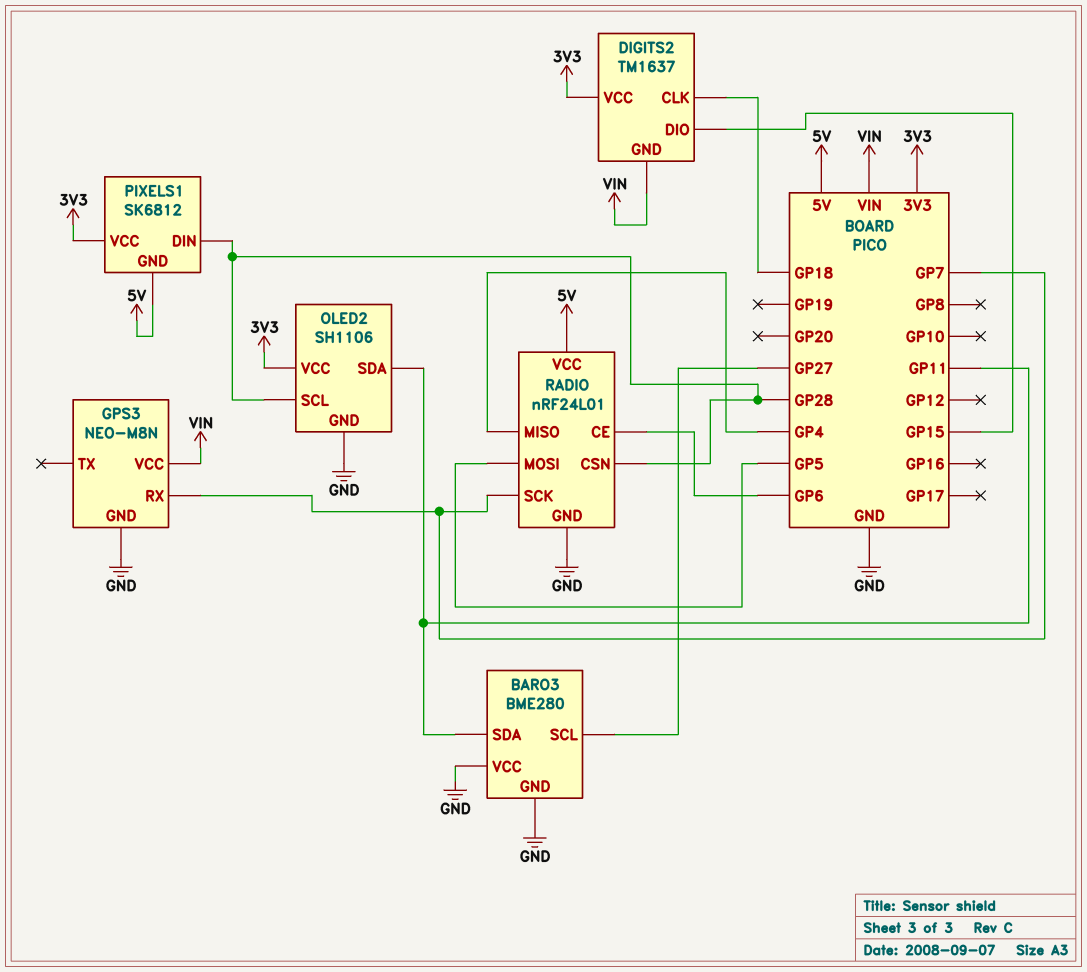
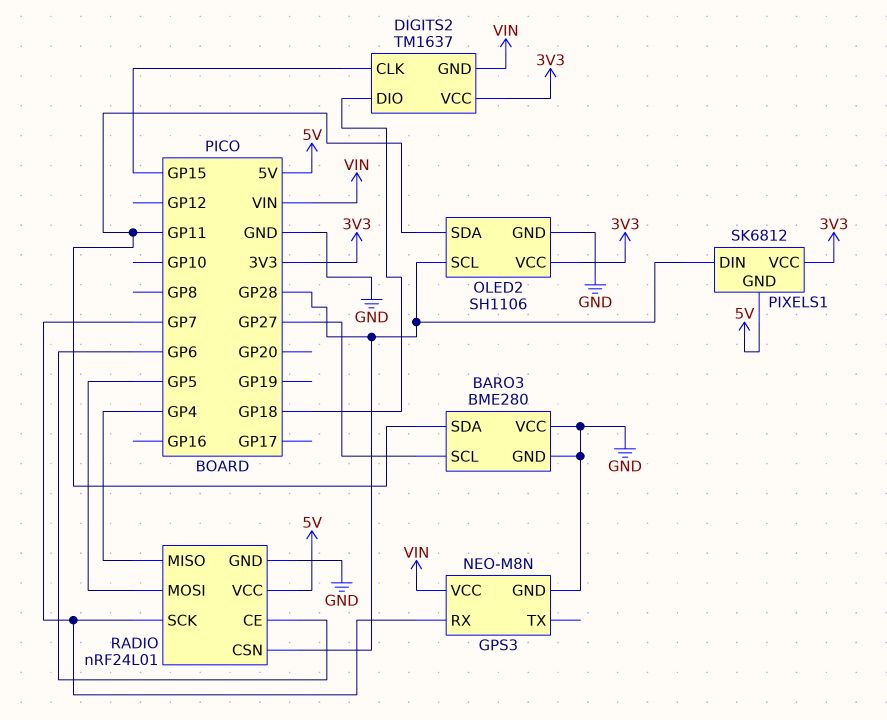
DIGITS2 pin CLK: GP18 -> GP15
DIGITS2 pin DIO: GP15 -> GP18

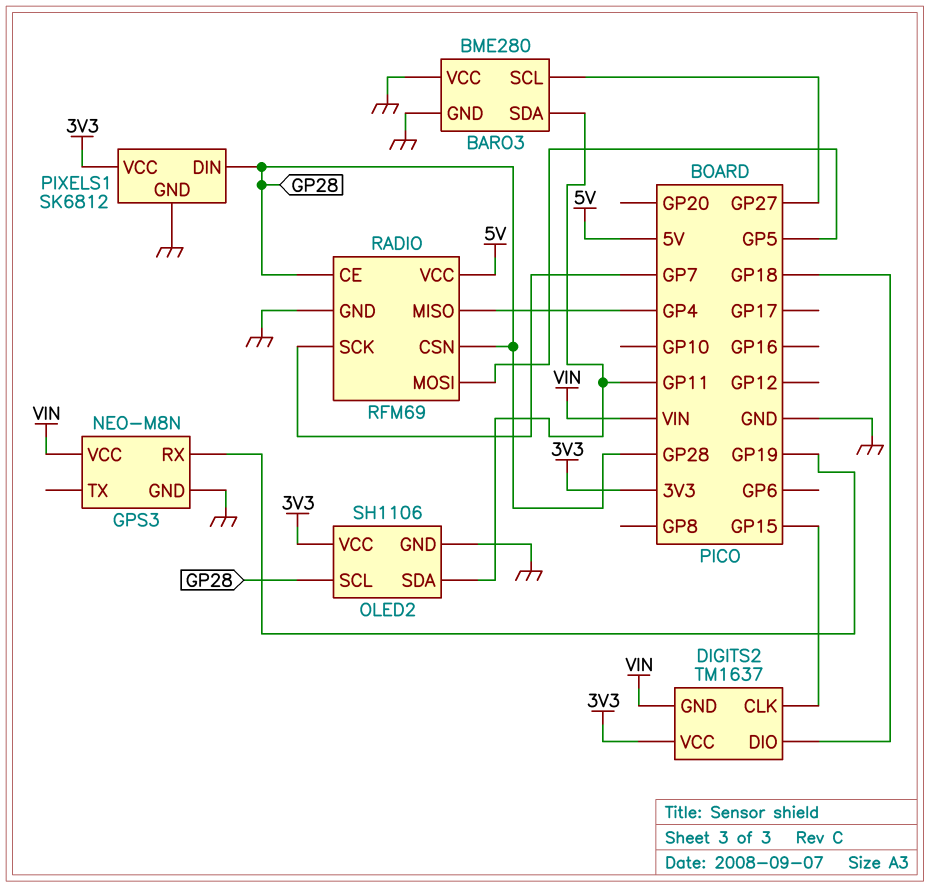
GPS3 pin RX: GP7 -> GP19
PIXELS1 pin GND: 5V -> GND
RADIO: nRF24L01 -> RFM69
RADIO pin CE: GP6 -> GP28

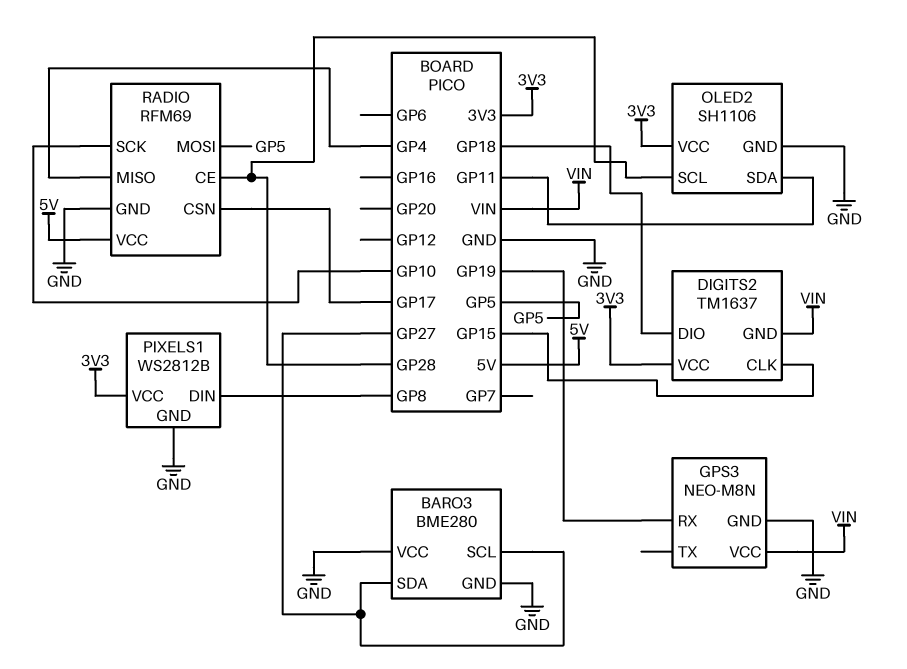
BARO3 pin SDA: GP11 -> GP27
PIXELS1: SK6812 -> WS2812B
PIXELS1 pin DIN: GP28 -> GP8
RADIO pin CSN: GP28 -> GP17
RADIO pin SCK: GP7 -> GP10

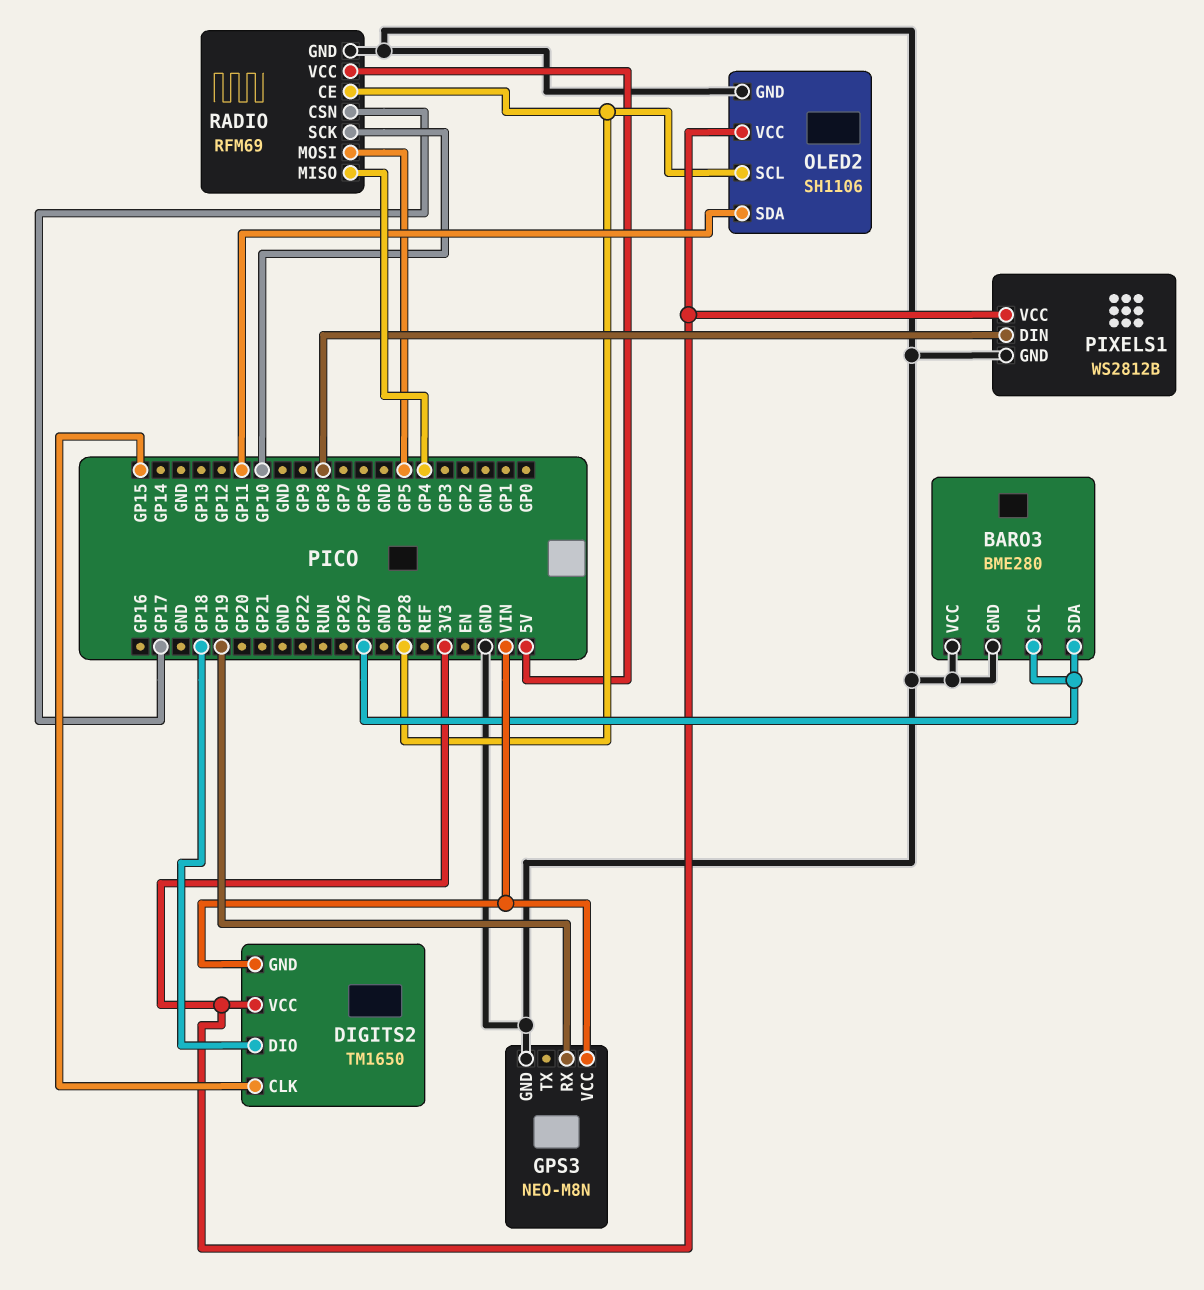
DIGITS2: TM1637 -> TM1650

